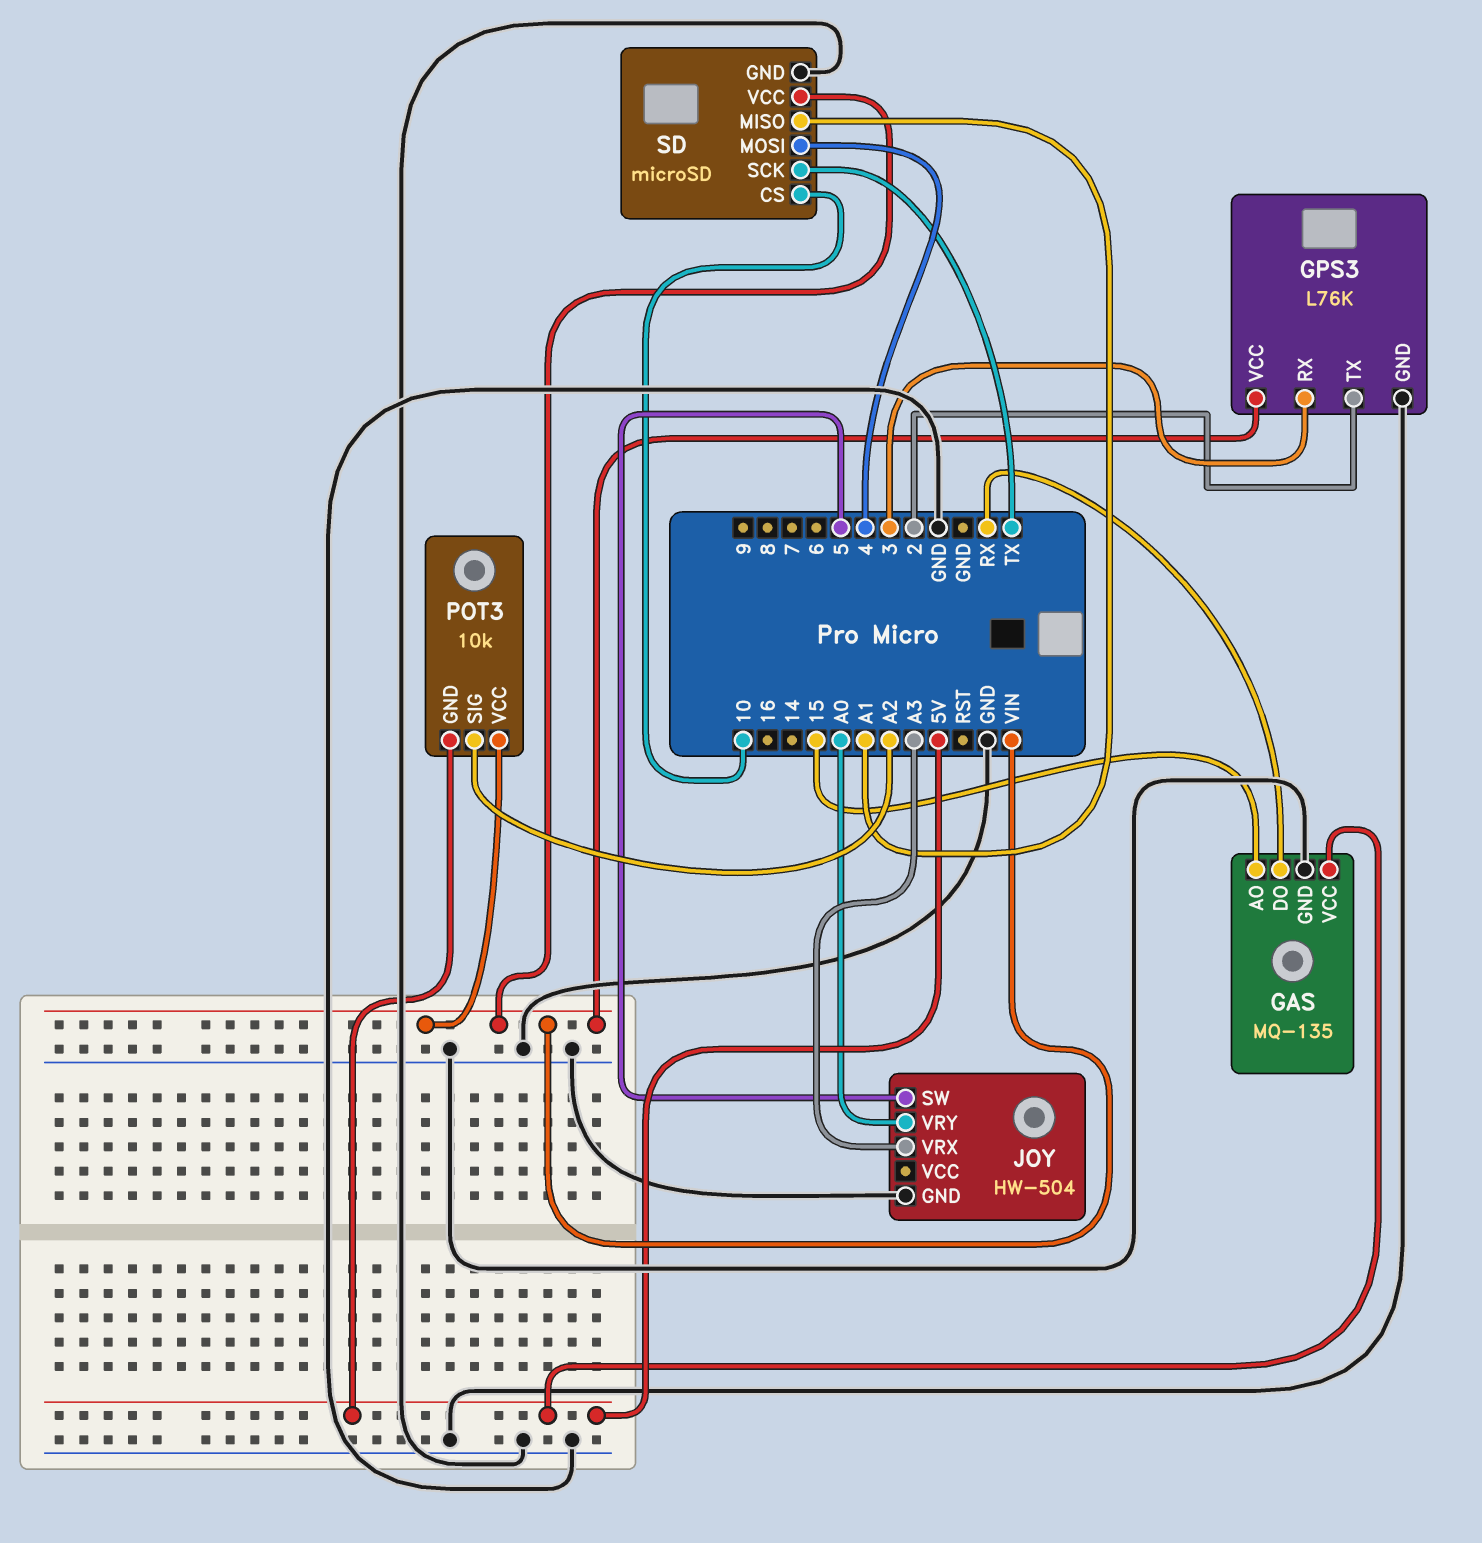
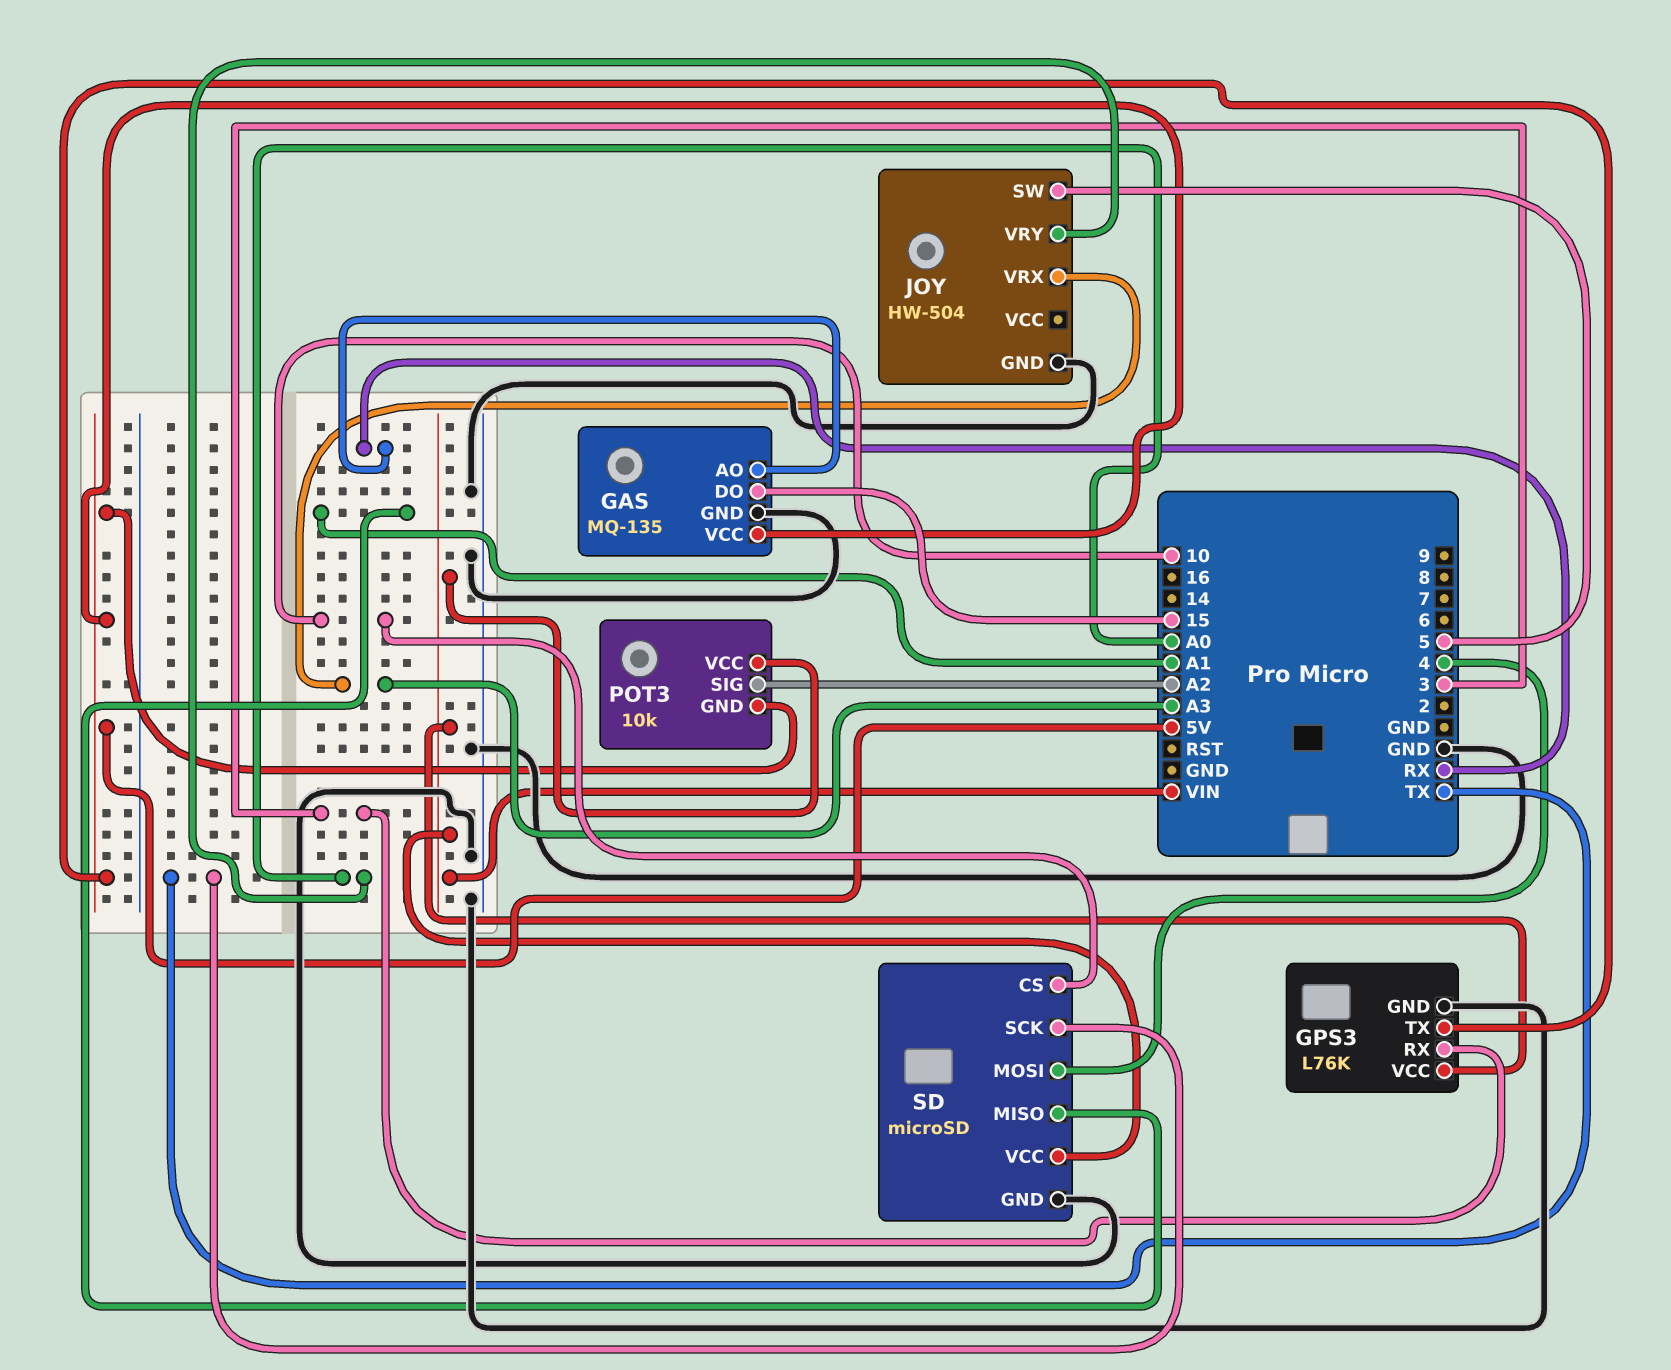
GAS pin AO: 15 -> RX
GAS pin DO: RX -> 15
GPS3 pin TX: 2 -> 5V

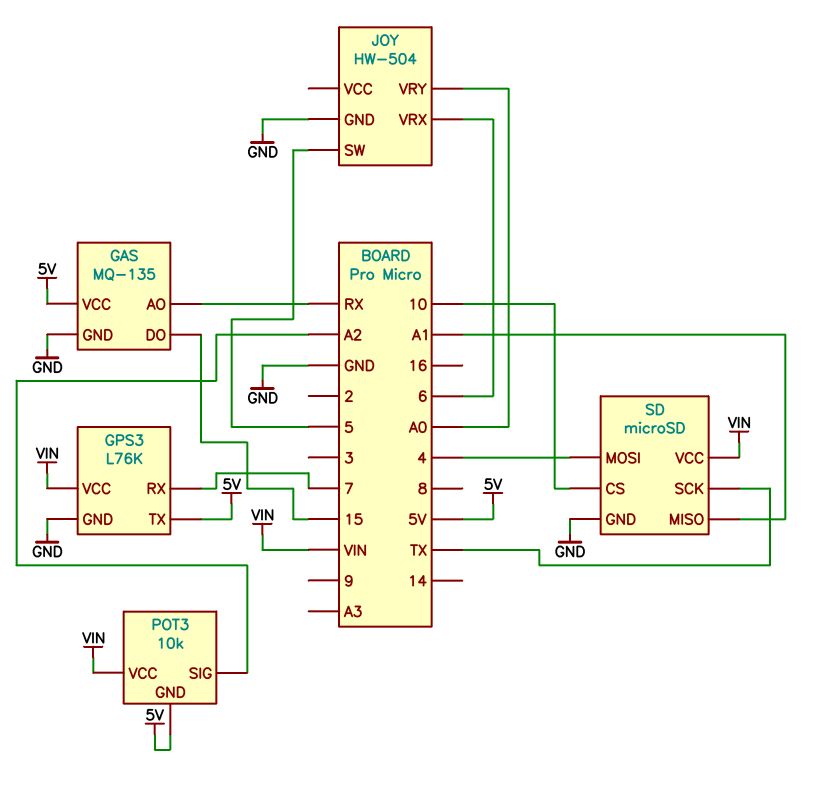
GPS3 pin RX: 3 -> 7
JOY pin VRX: A3 -> 6

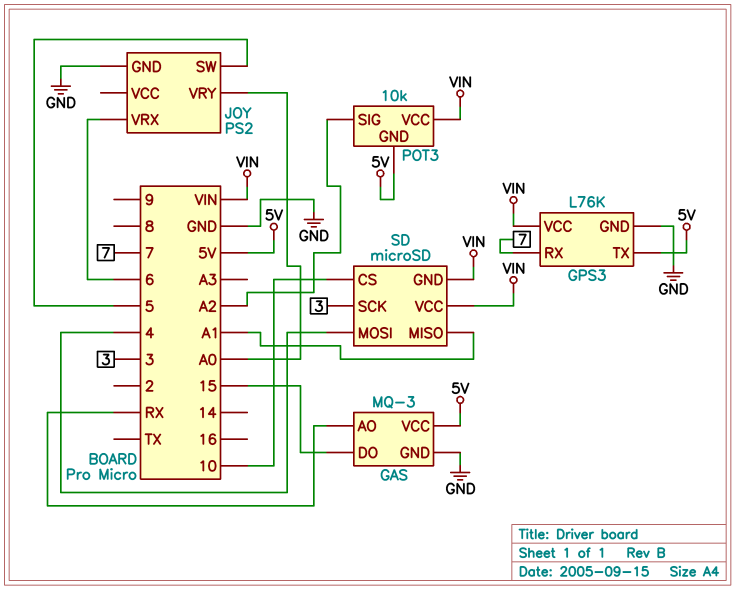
GAS: MQ-135 -> MQ-3
JOY: HW-504 -> PS2
SD pin GND: GND -> VIN
SD pin SCK: TX -> 3

